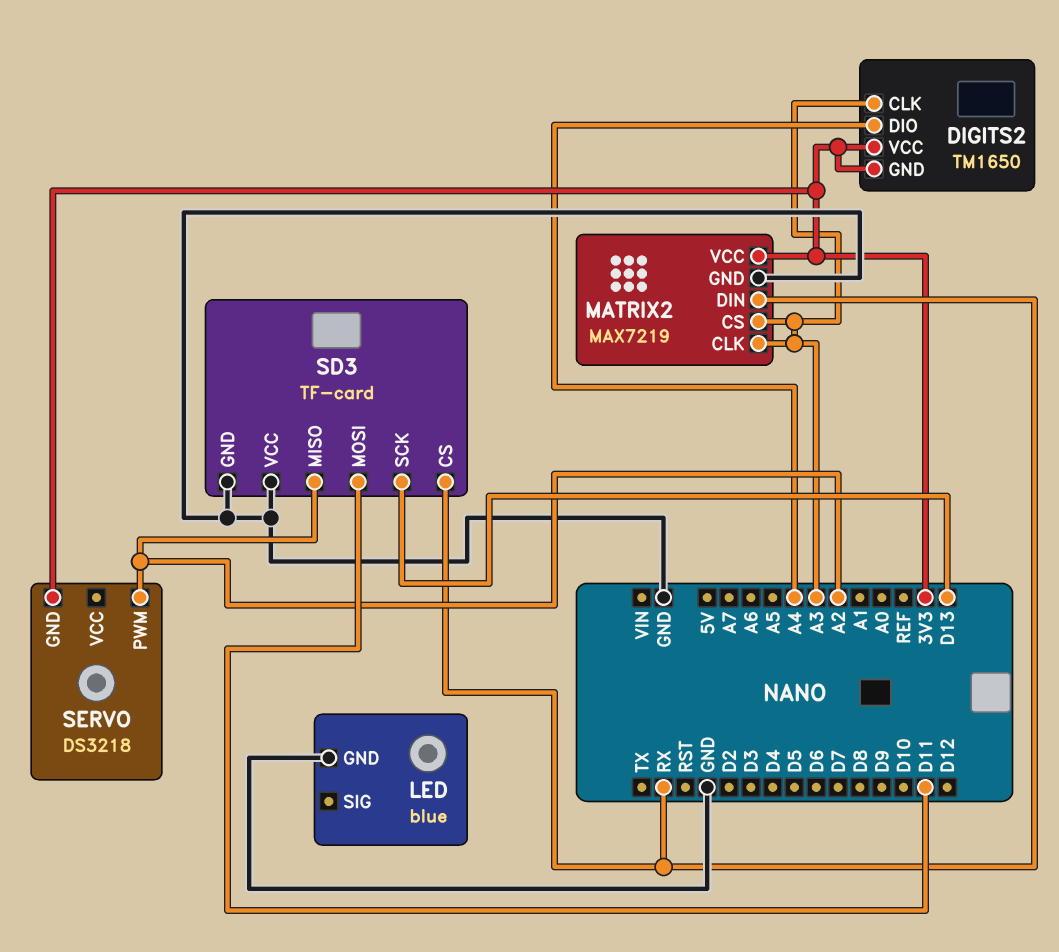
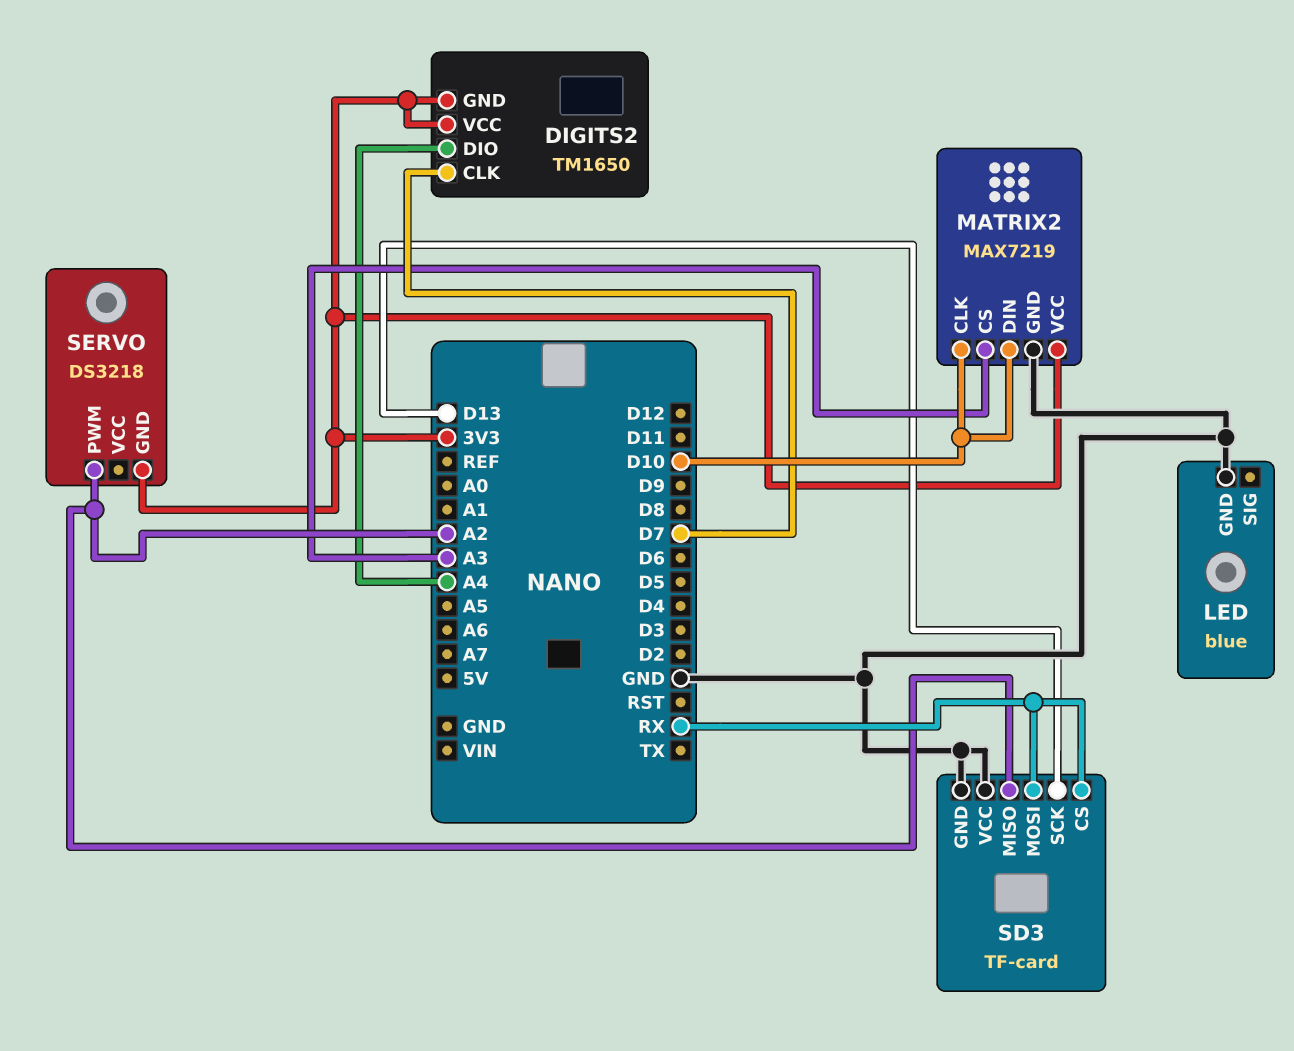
DIGITS2 pin CLK: A3 -> D7
MATRIX2 pin CLK: A3 -> D10
MATRIX2 pin DIN: RX -> D10
SD3 pin MOSI: D11 -> RX

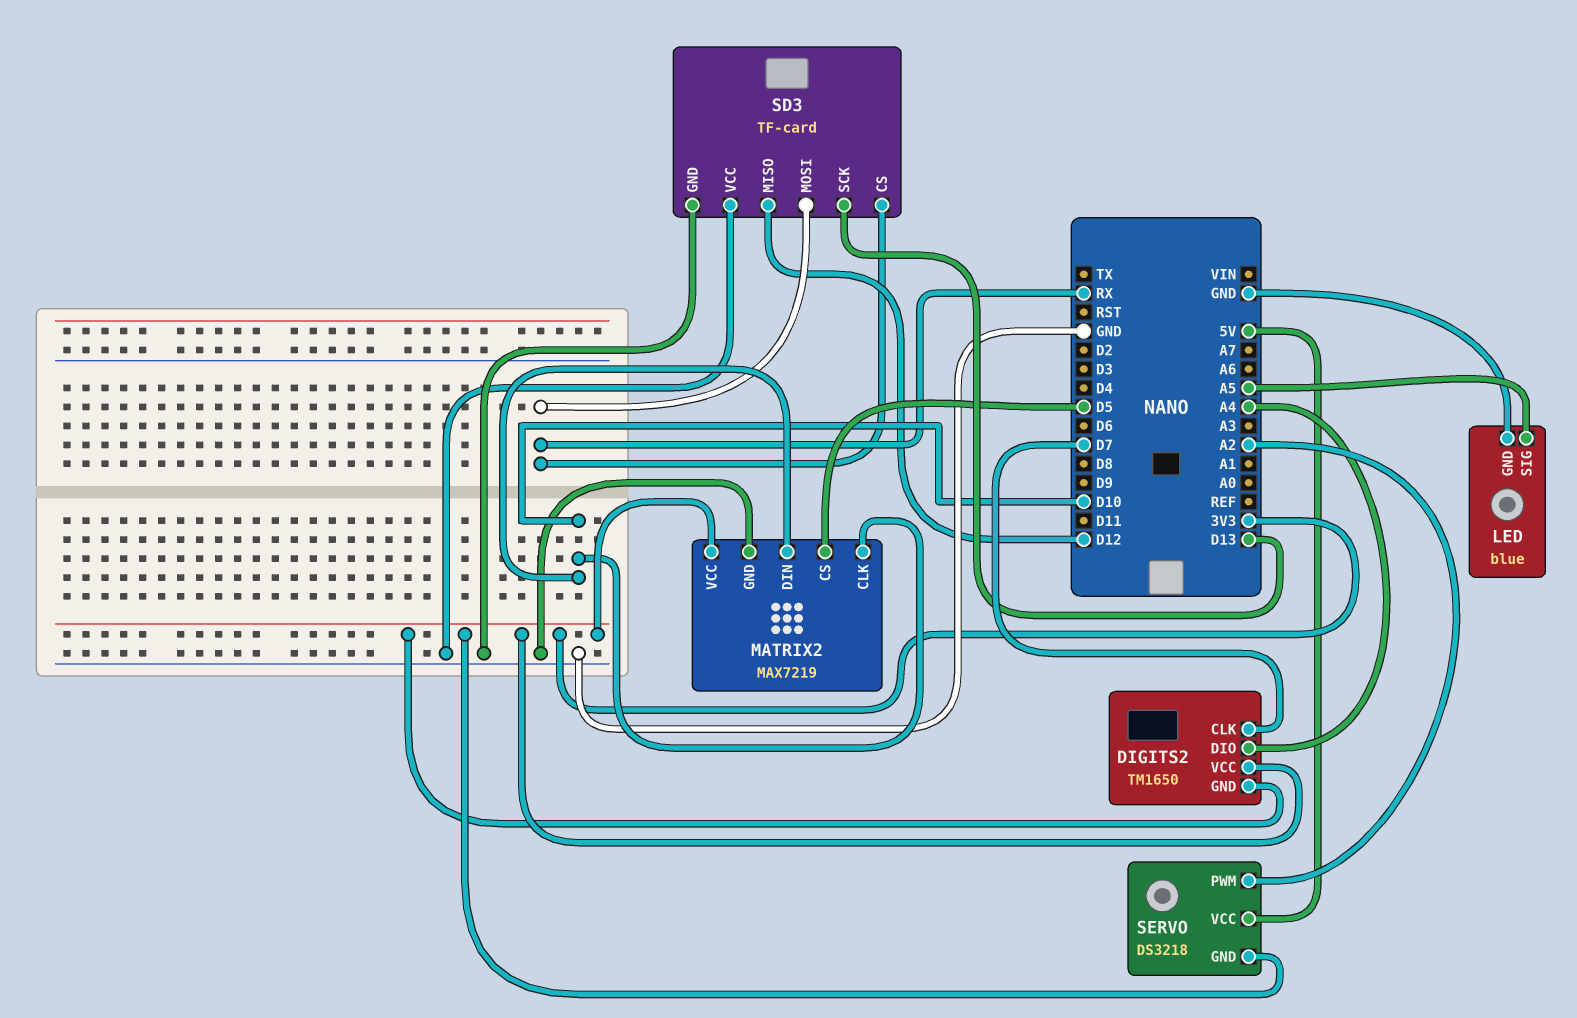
LED pin SIG: none -> A5
MATRIX2 pin CS: A3 -> D5
SD3 pin MISO: A2 -> D12
SERVO pin VCC: none -> 5V

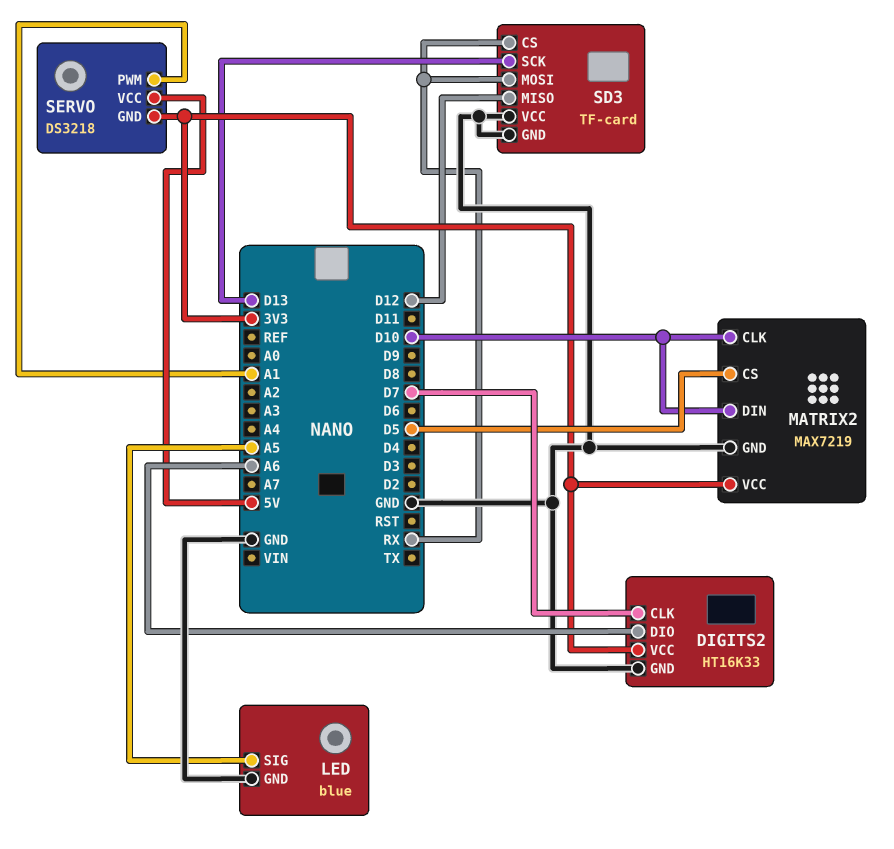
DIGITS2: TM1650 -> HT16K33
DIGITS2 pin DIO: A4 -> A6
DIGITS2 pin GND: 3V3 -> GND
SERVO pin PWM: A2 -> A1

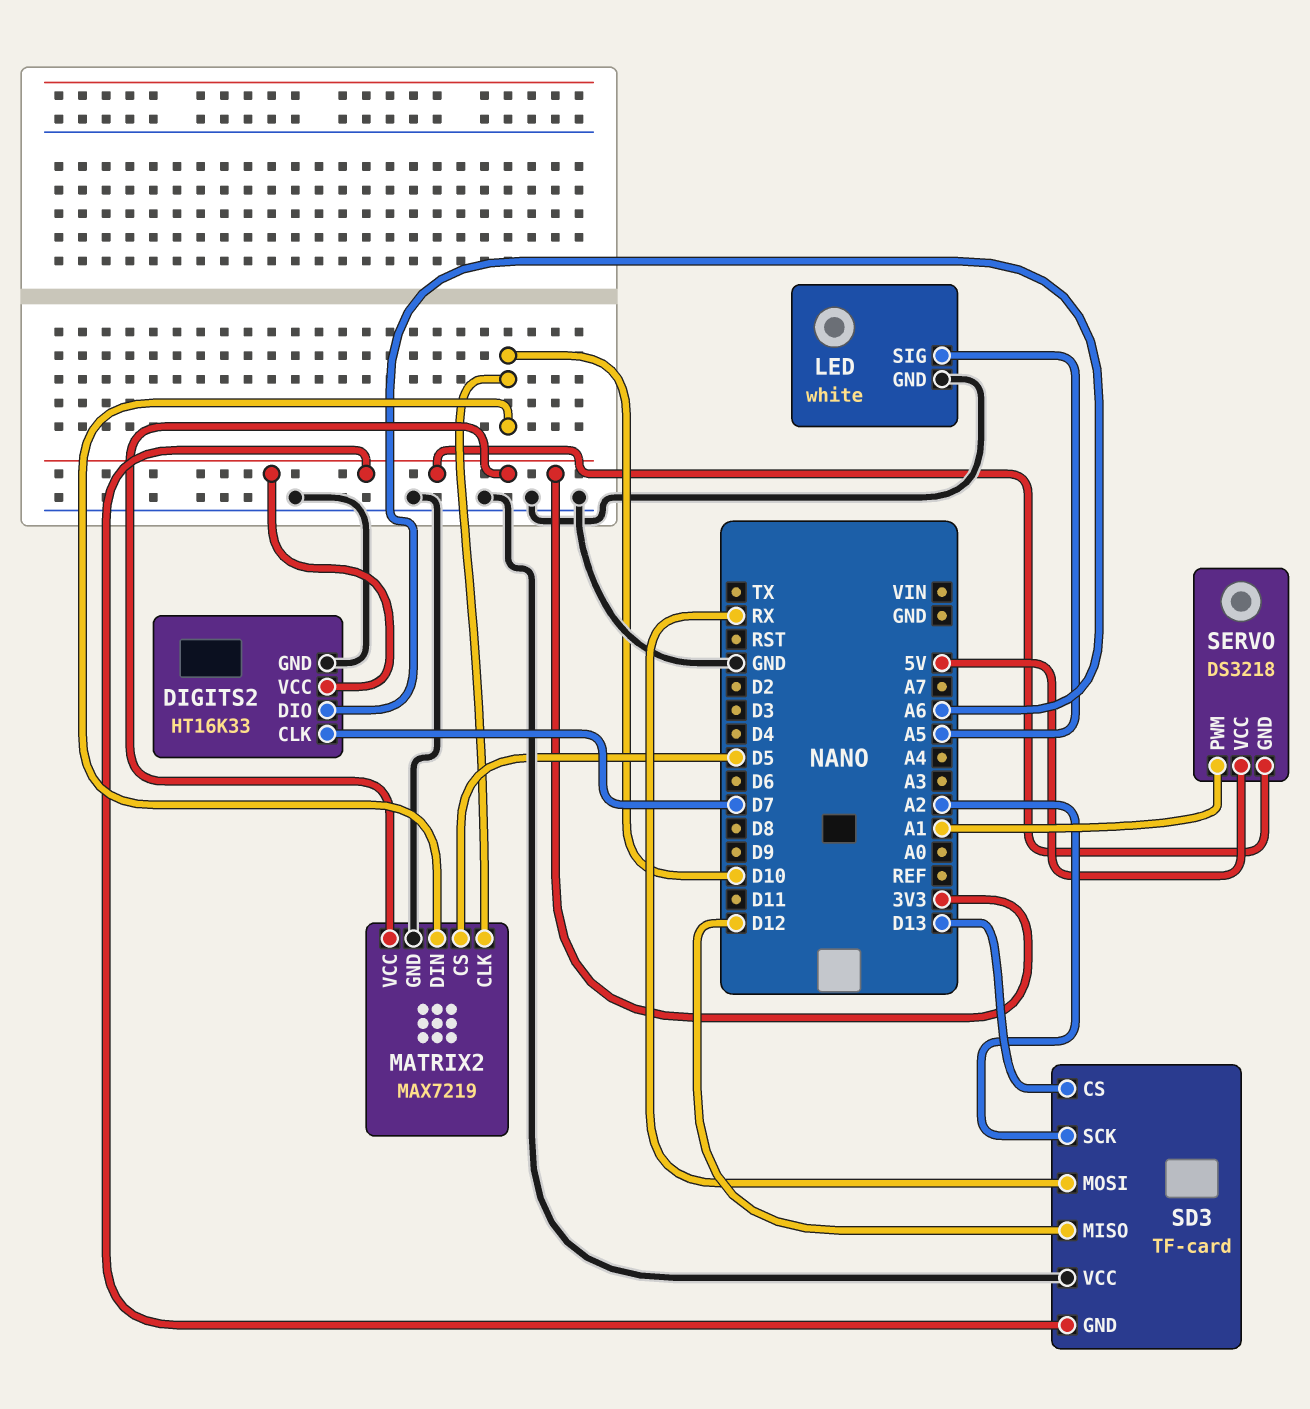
LED: blue -> white
SD3 pin CS: RX -> D13
SD3 pin GND: GND -> 3V3
SD3 pin SCK: D13 -> A2

